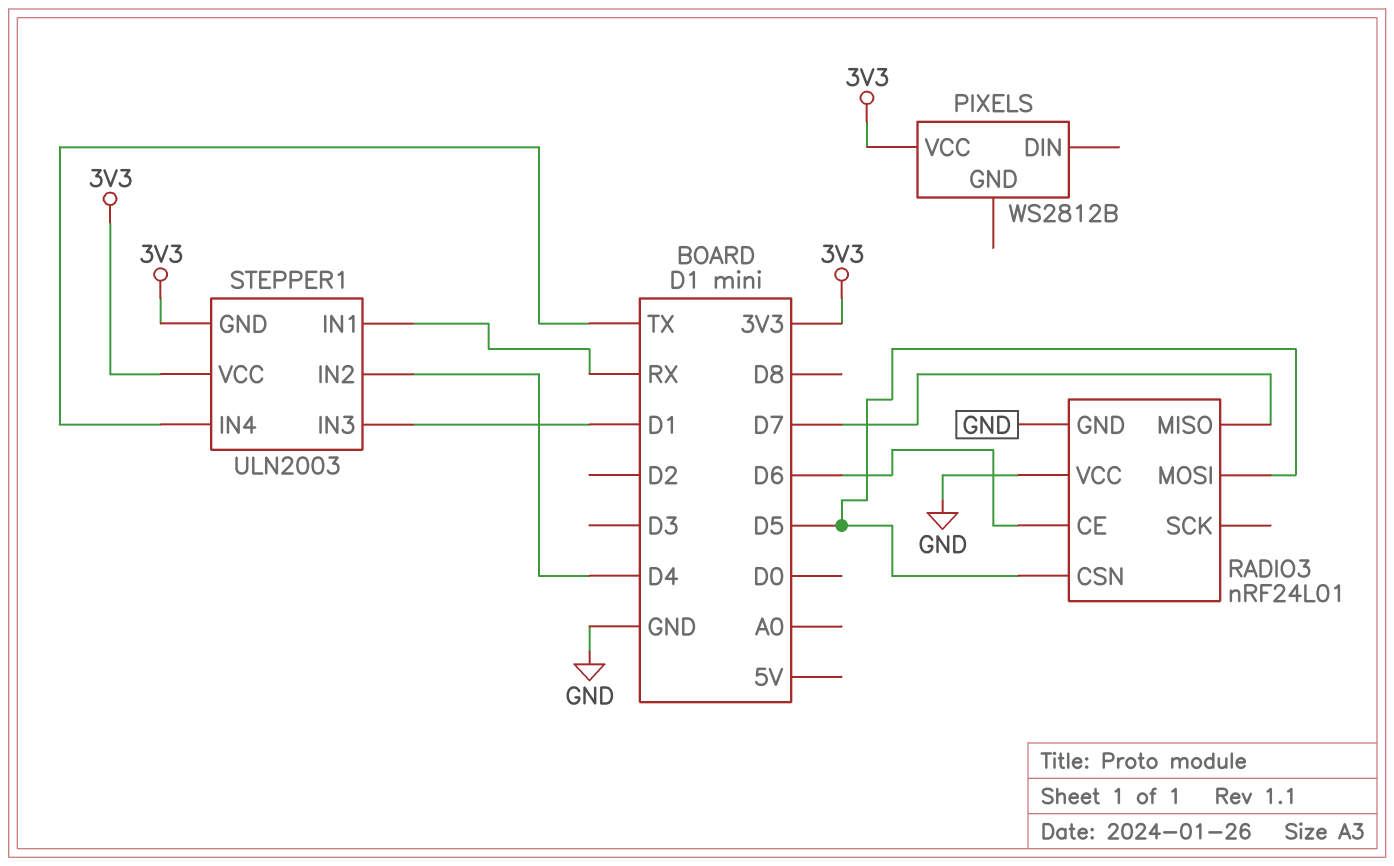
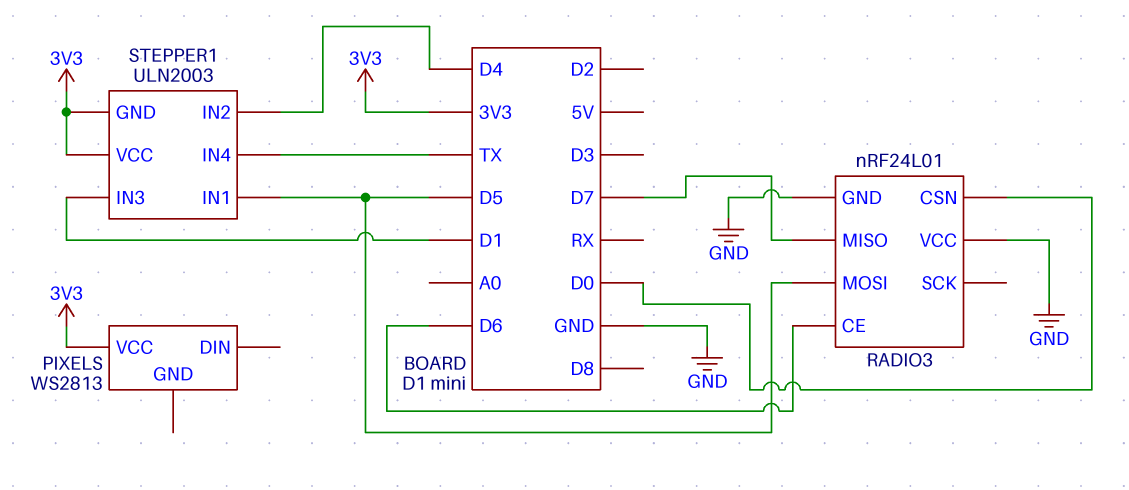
PIXELS: WS2812B -> WS2813
RADIO3 pin CSN: D5 -> D0
STEPPER1 pin IN1: RX -> D5

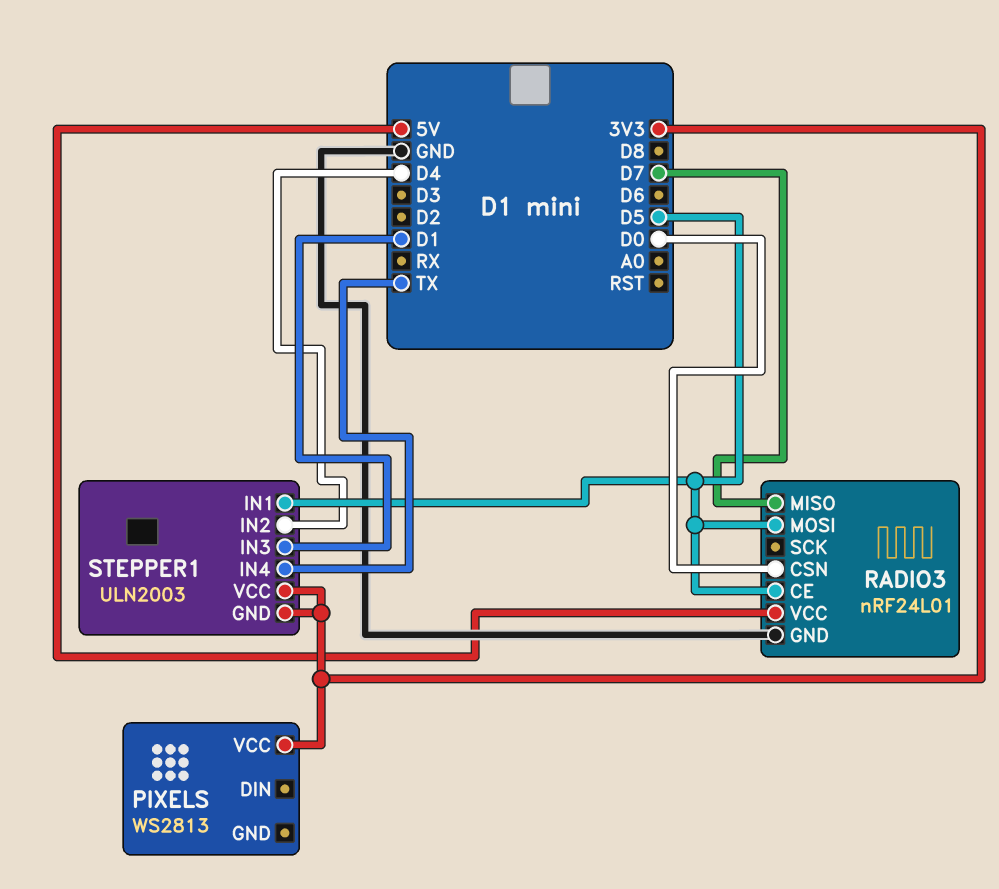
RADIO3 pin CE: D6 -> D5
RADIO3 pin VCC: GND -> 5V

